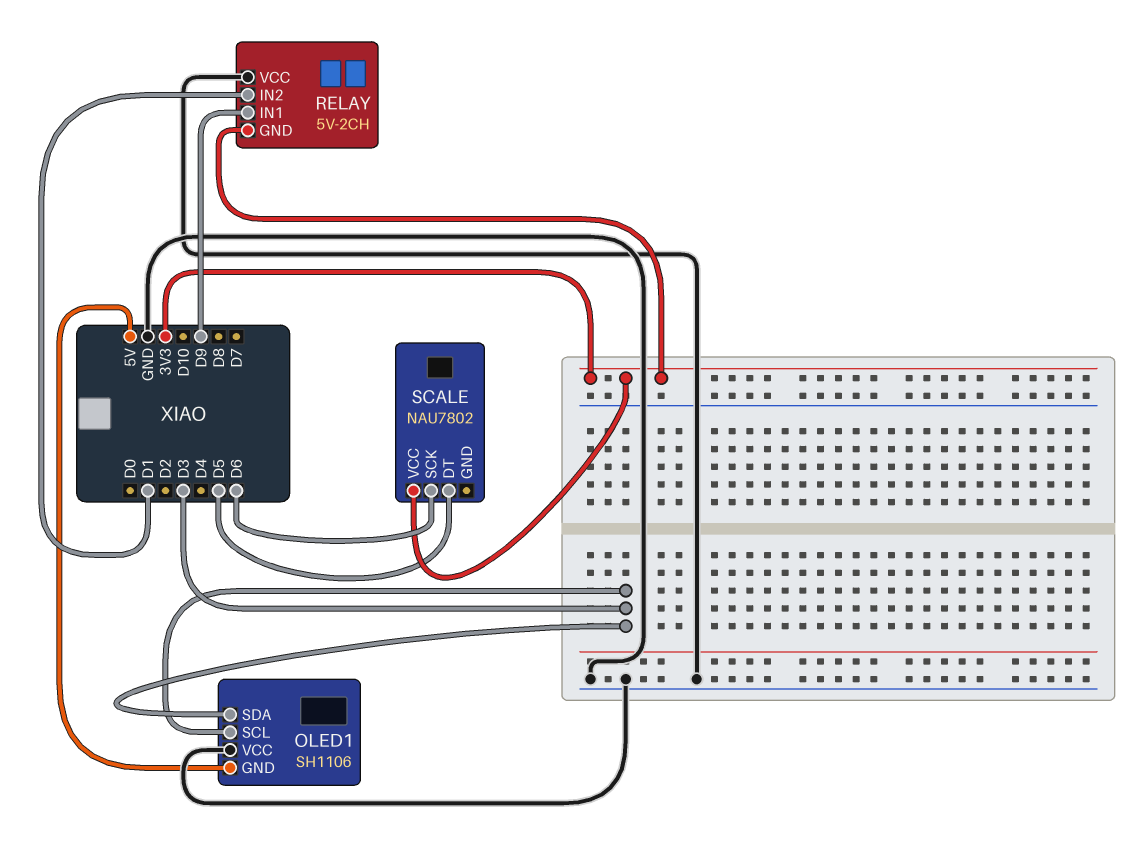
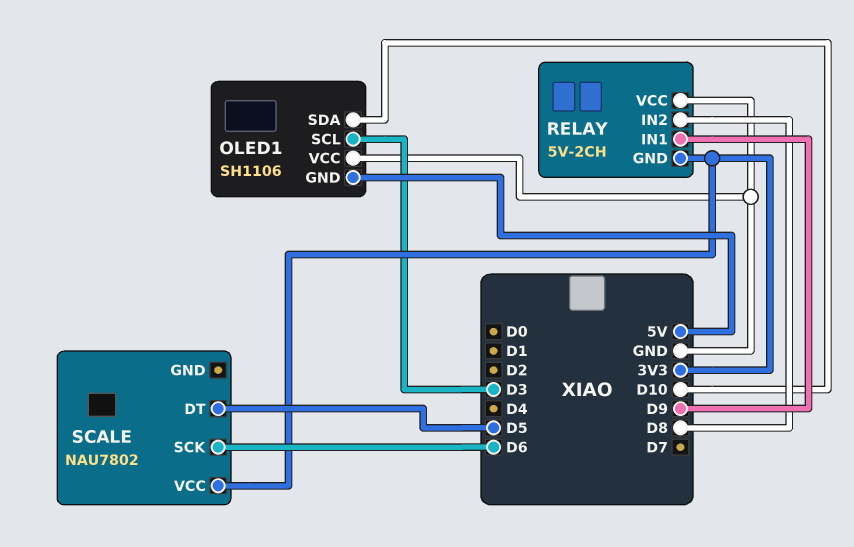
OLED1 pin SDA: D3 -> D10
RELAY pin IN2: D1 -> D8

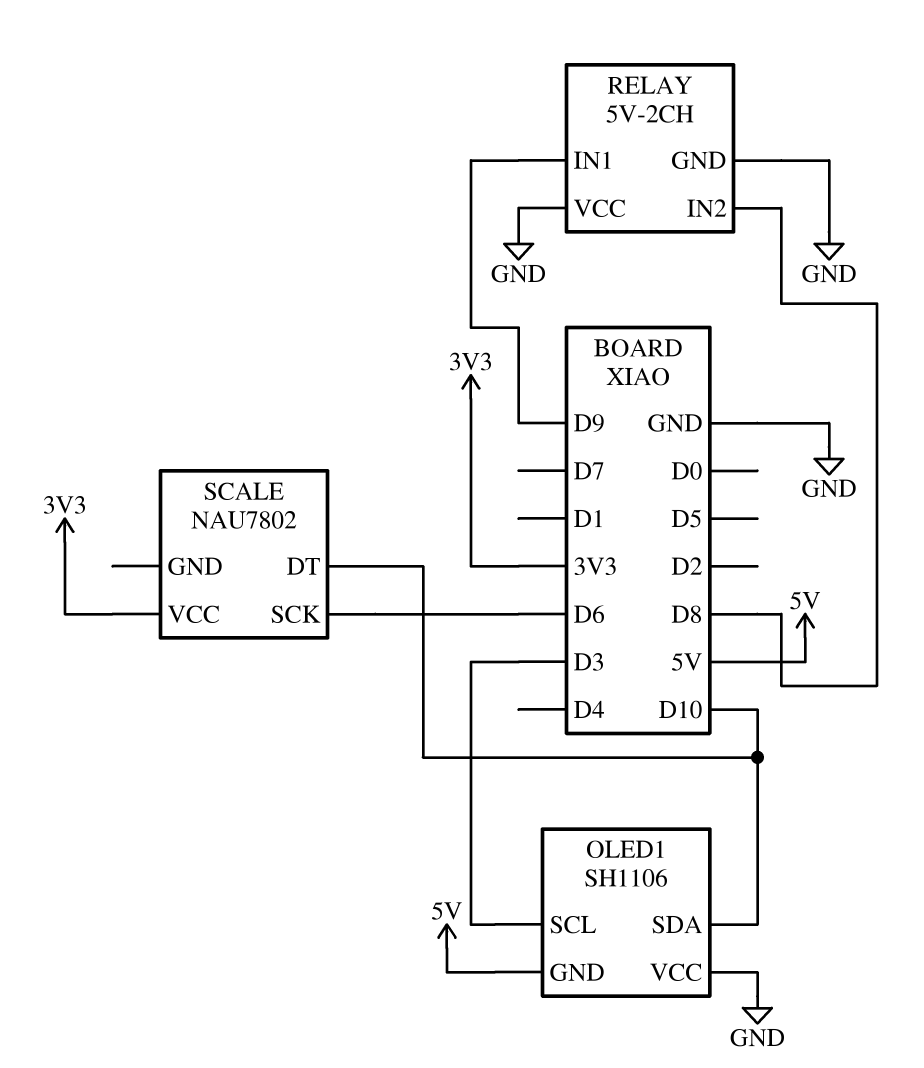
RELAY pin GND: 3V3 -> GND
SCALE pin DT: D5 -> D10

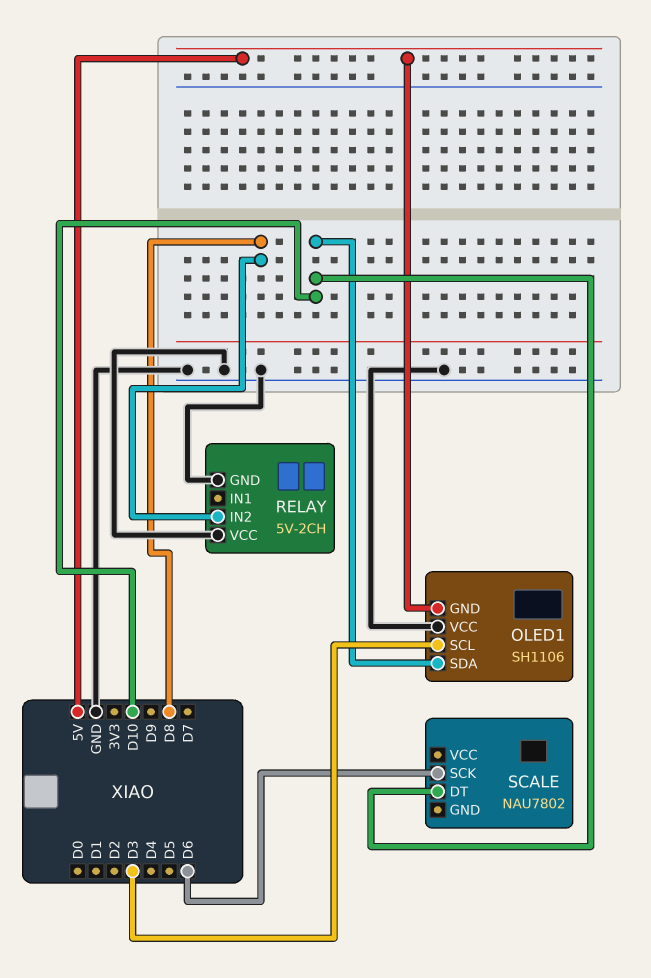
RELAY pin IN1: D9 -> none
SCALE pin VCC: 3V3 -> none

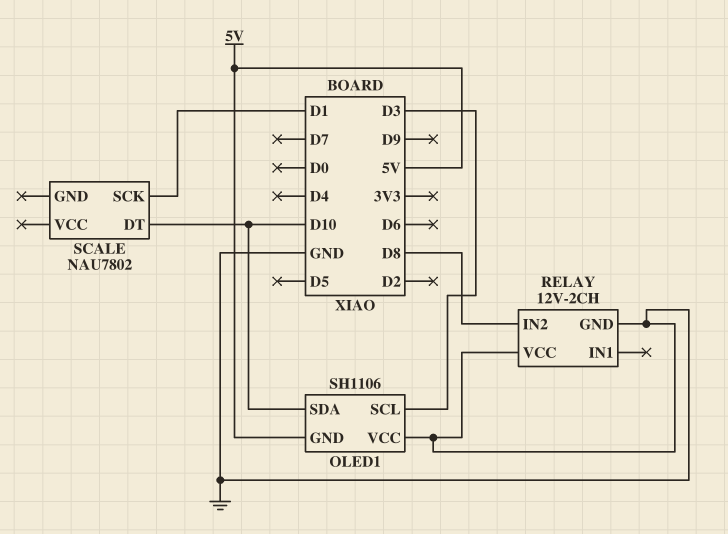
RELAY: 5V-2CH -> 12V-2CH
SCALE pin SCK: D6 -> D1

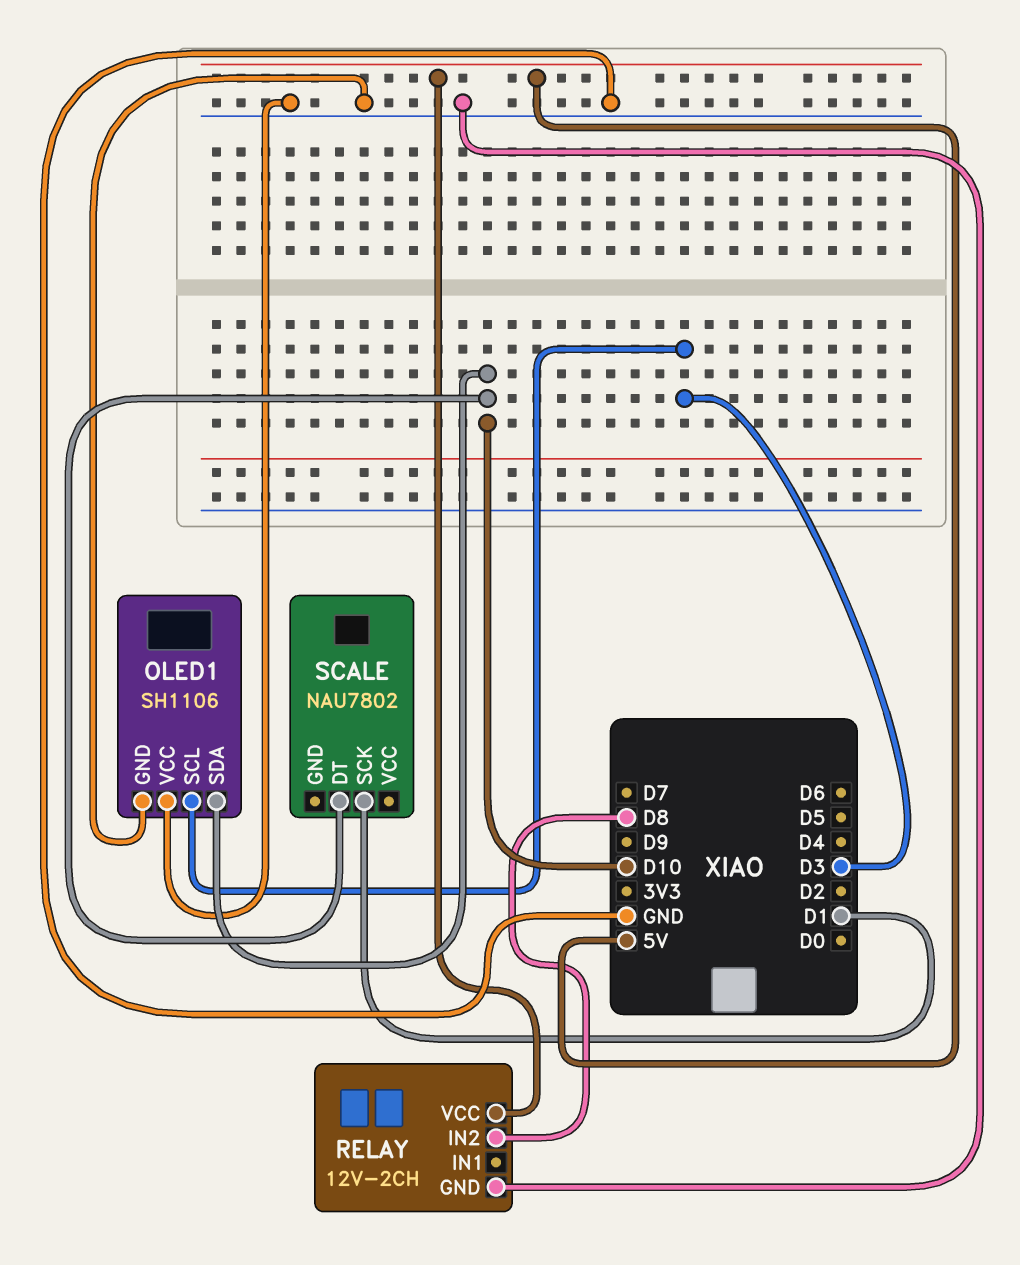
OLED1 pin GND: 5V -> GND
RELAY pin VCC: GND -> 5V

